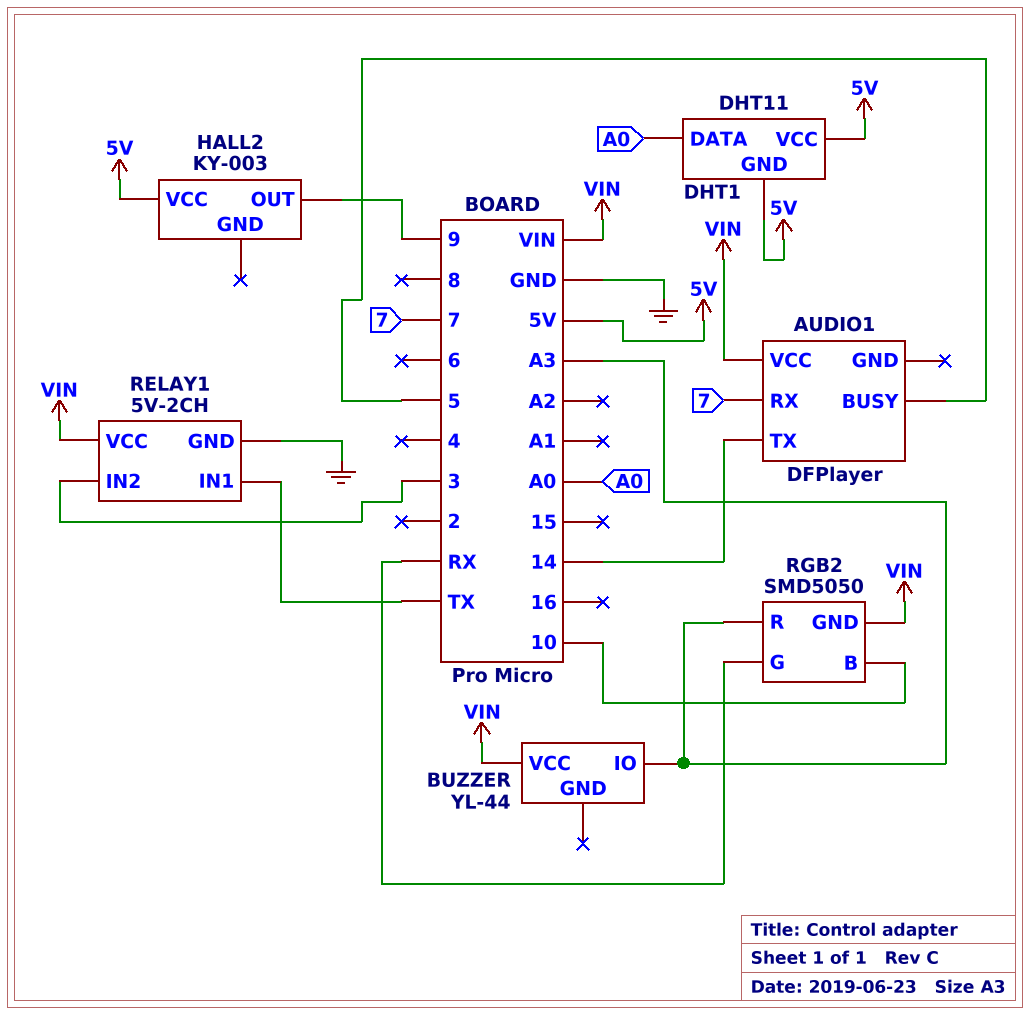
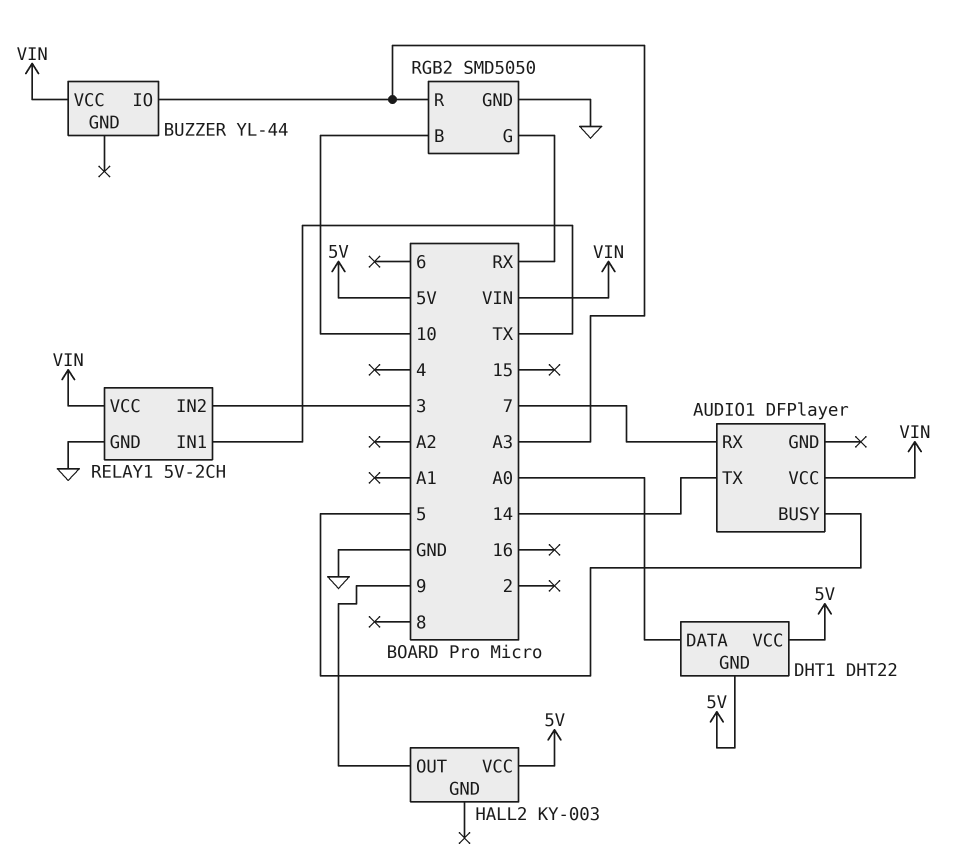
DHT1: DHT11 -> DHT22
RGB2 pin GND: VIN -> GND

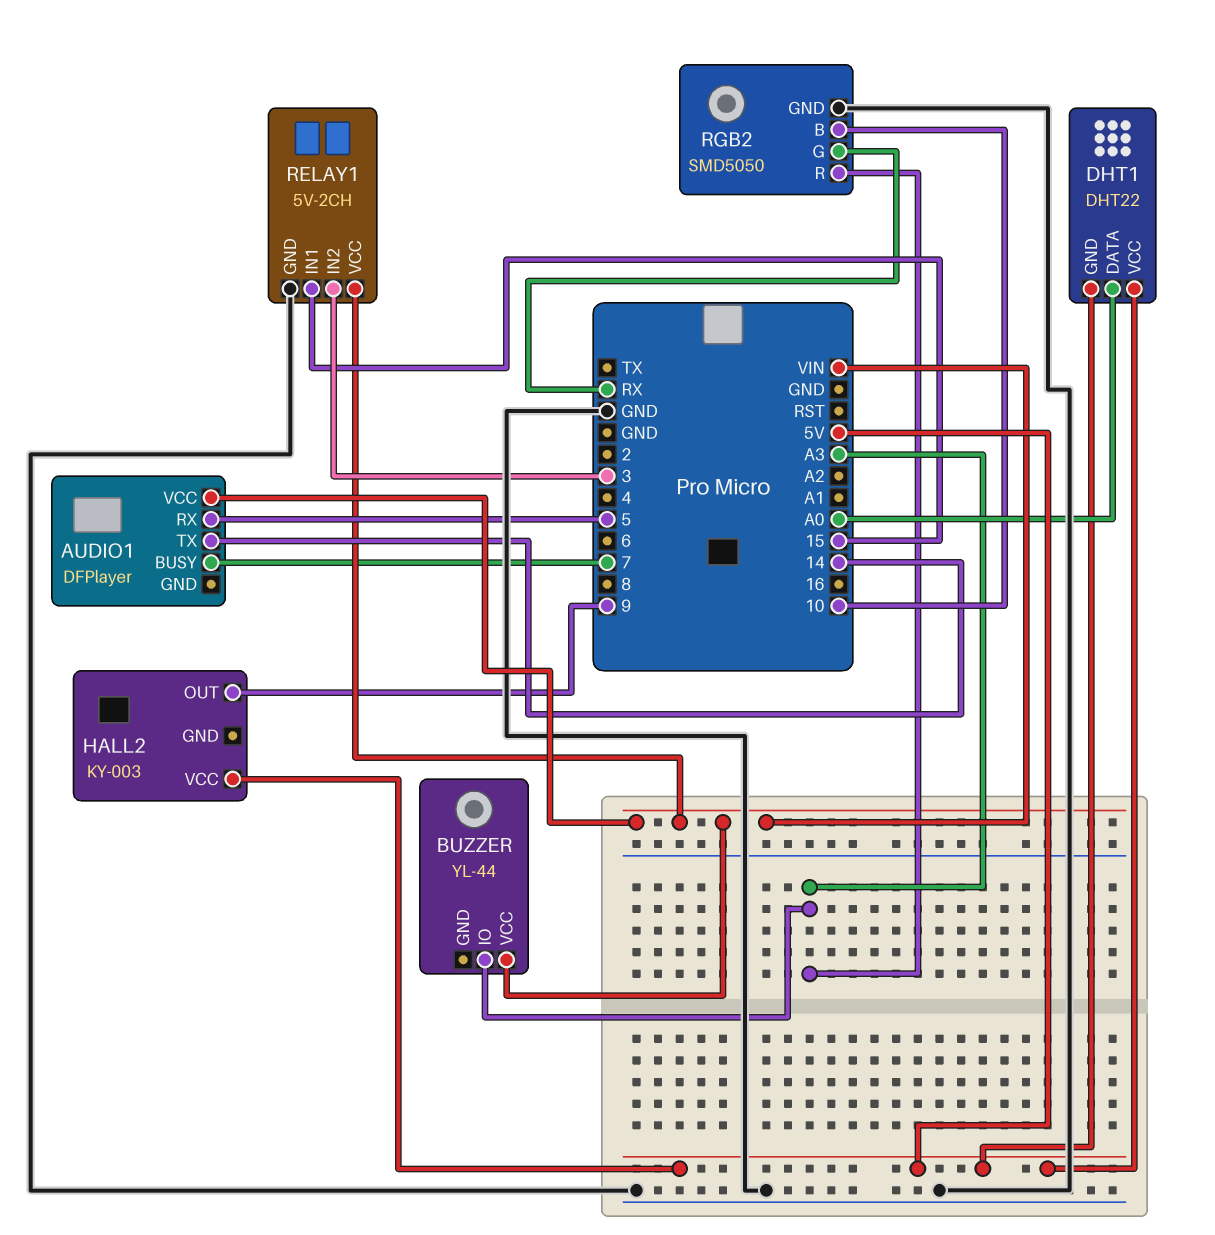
AUDIO1 pin BUSY: 5 -> 7
AUDIO1 pin RX: 7 -> 5
RELAY1 pin IN1: TX -> 15

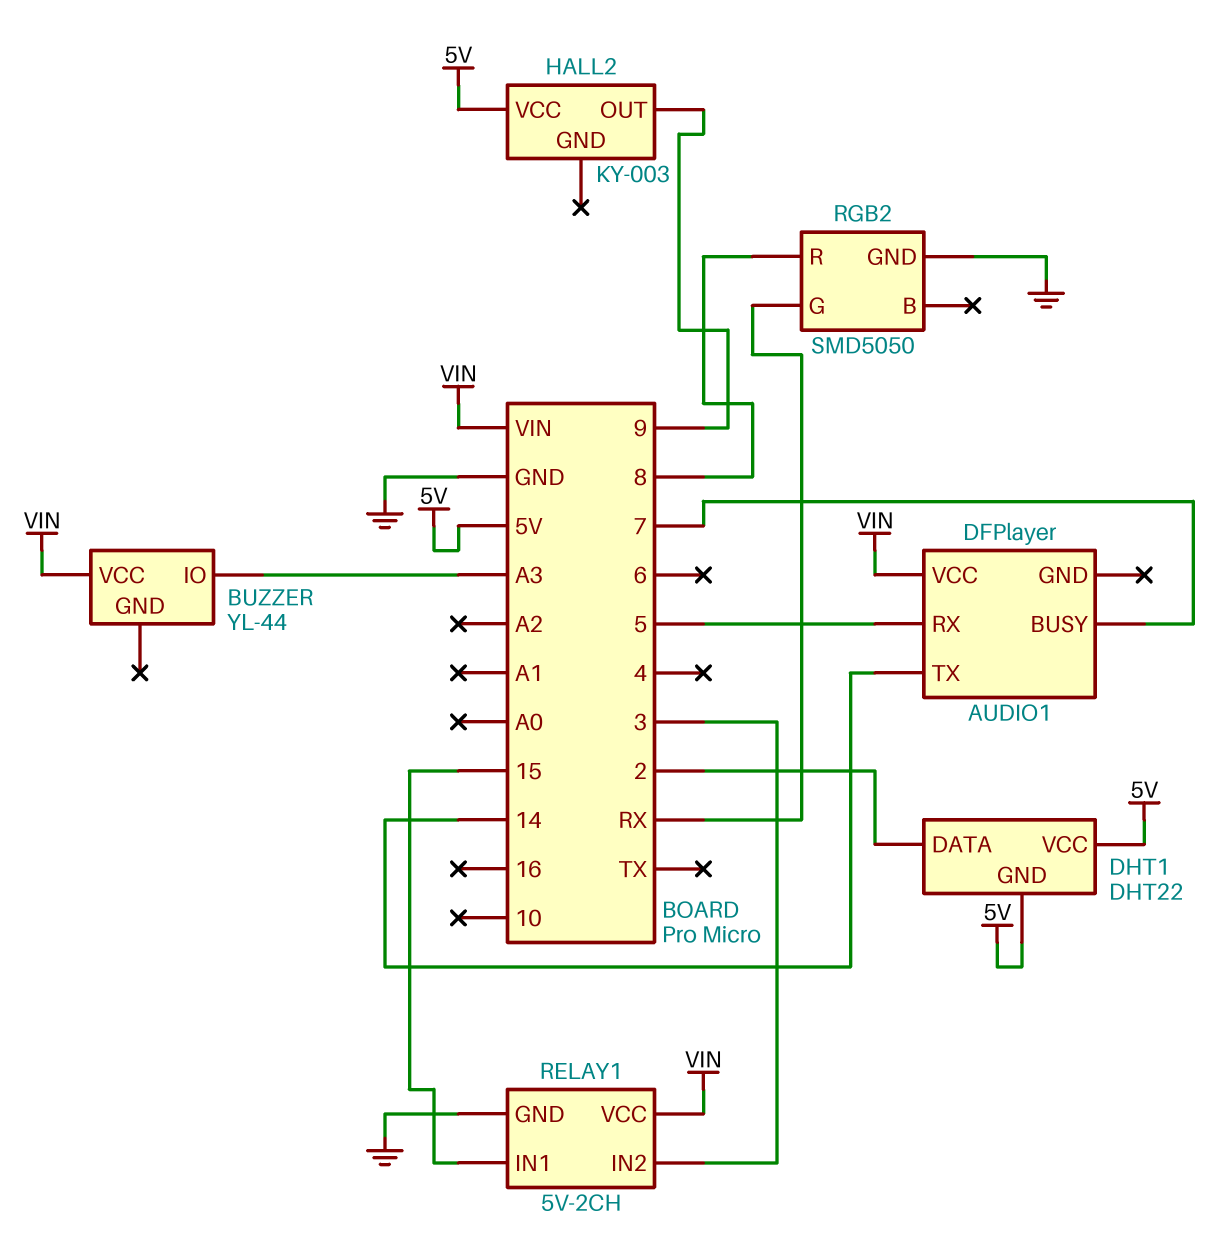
DHT1 pin DATA: A0 -> 2
RGB2 pin B: 10 -> none
RGB2 pin R: A3 -> 8

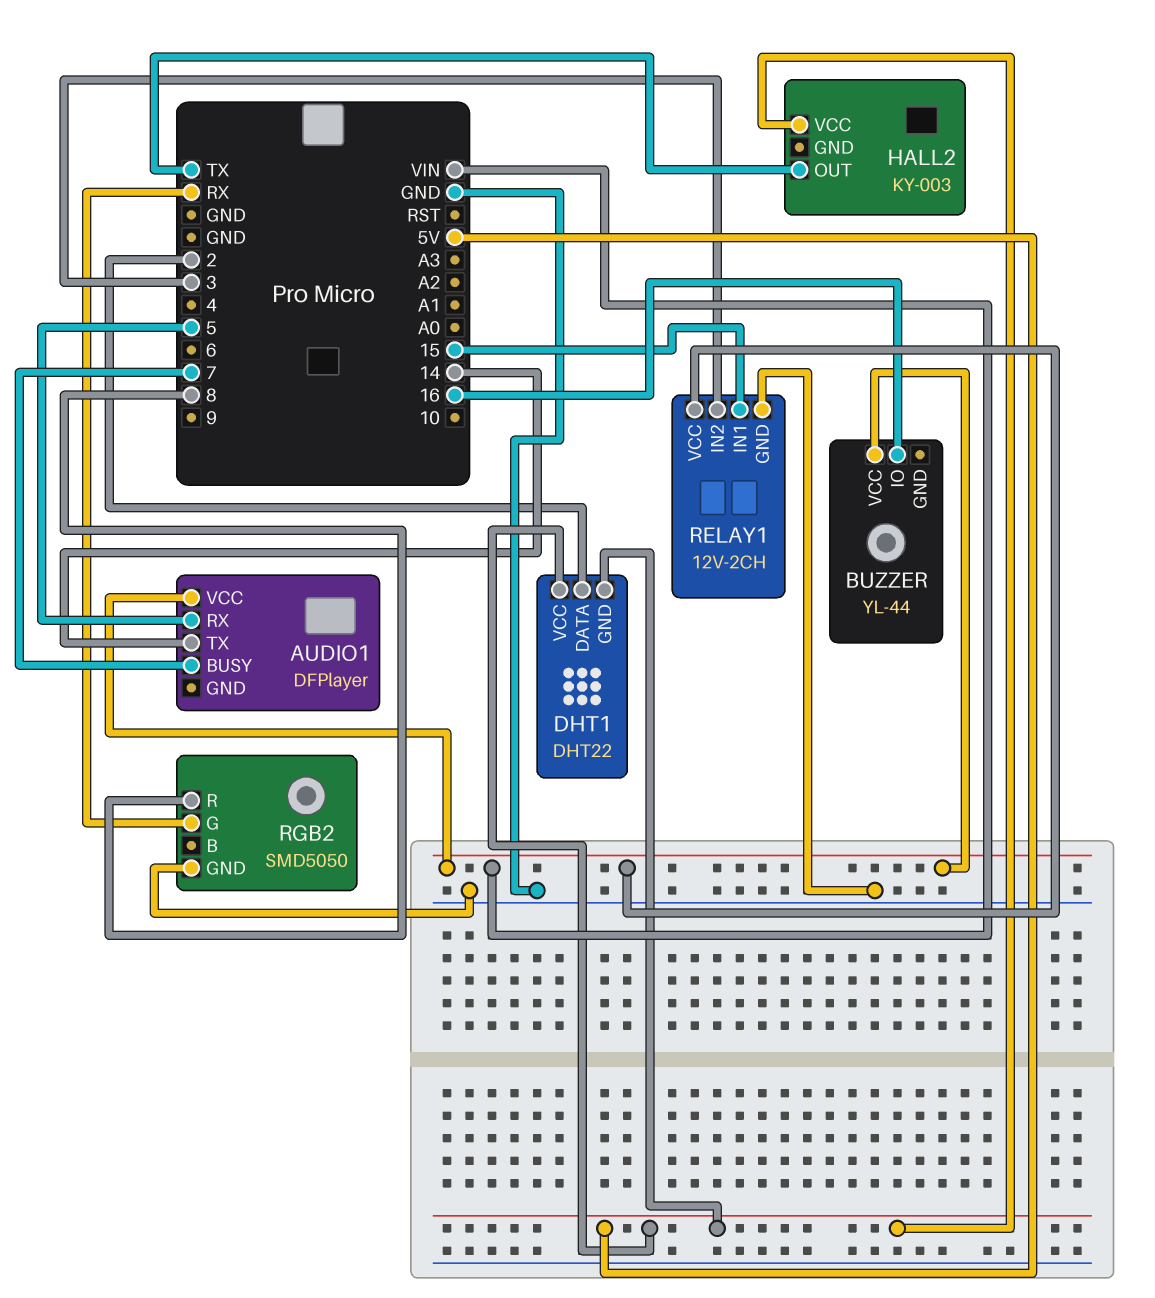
BUZZER pin IO: A3 -> 16
HALL2 pin OUT: 9 -> TX
RELAY1: 5V-2CH -> 12V-2CH

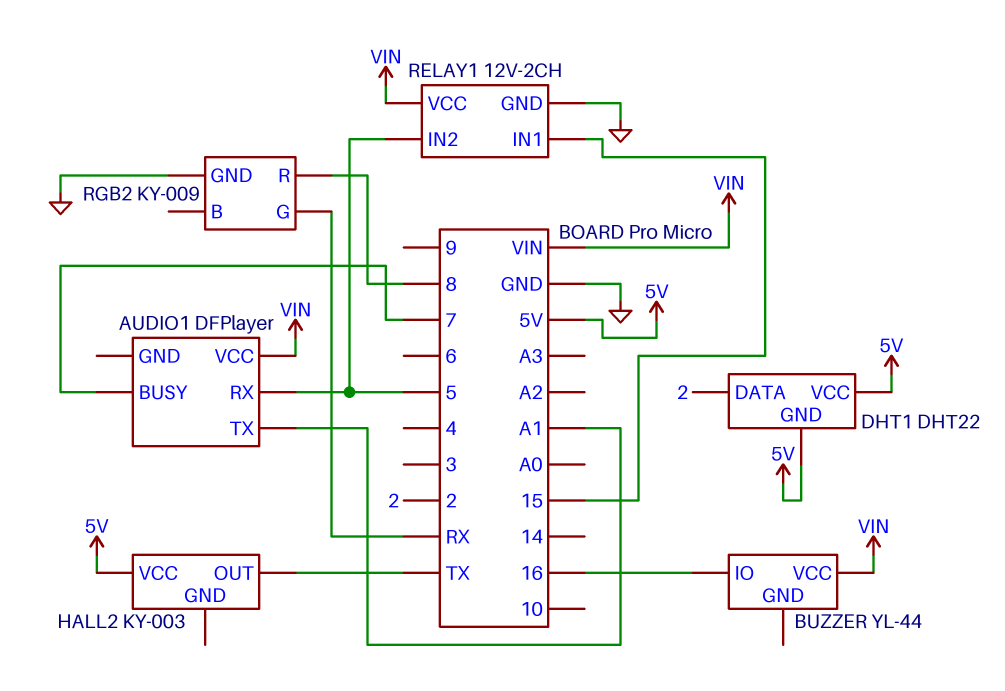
AUDIO1 pin TX: 14 -> A1
RELAY1 pin IN2: 3 -> 5
RGB2: SMD5050 -> KY-009

